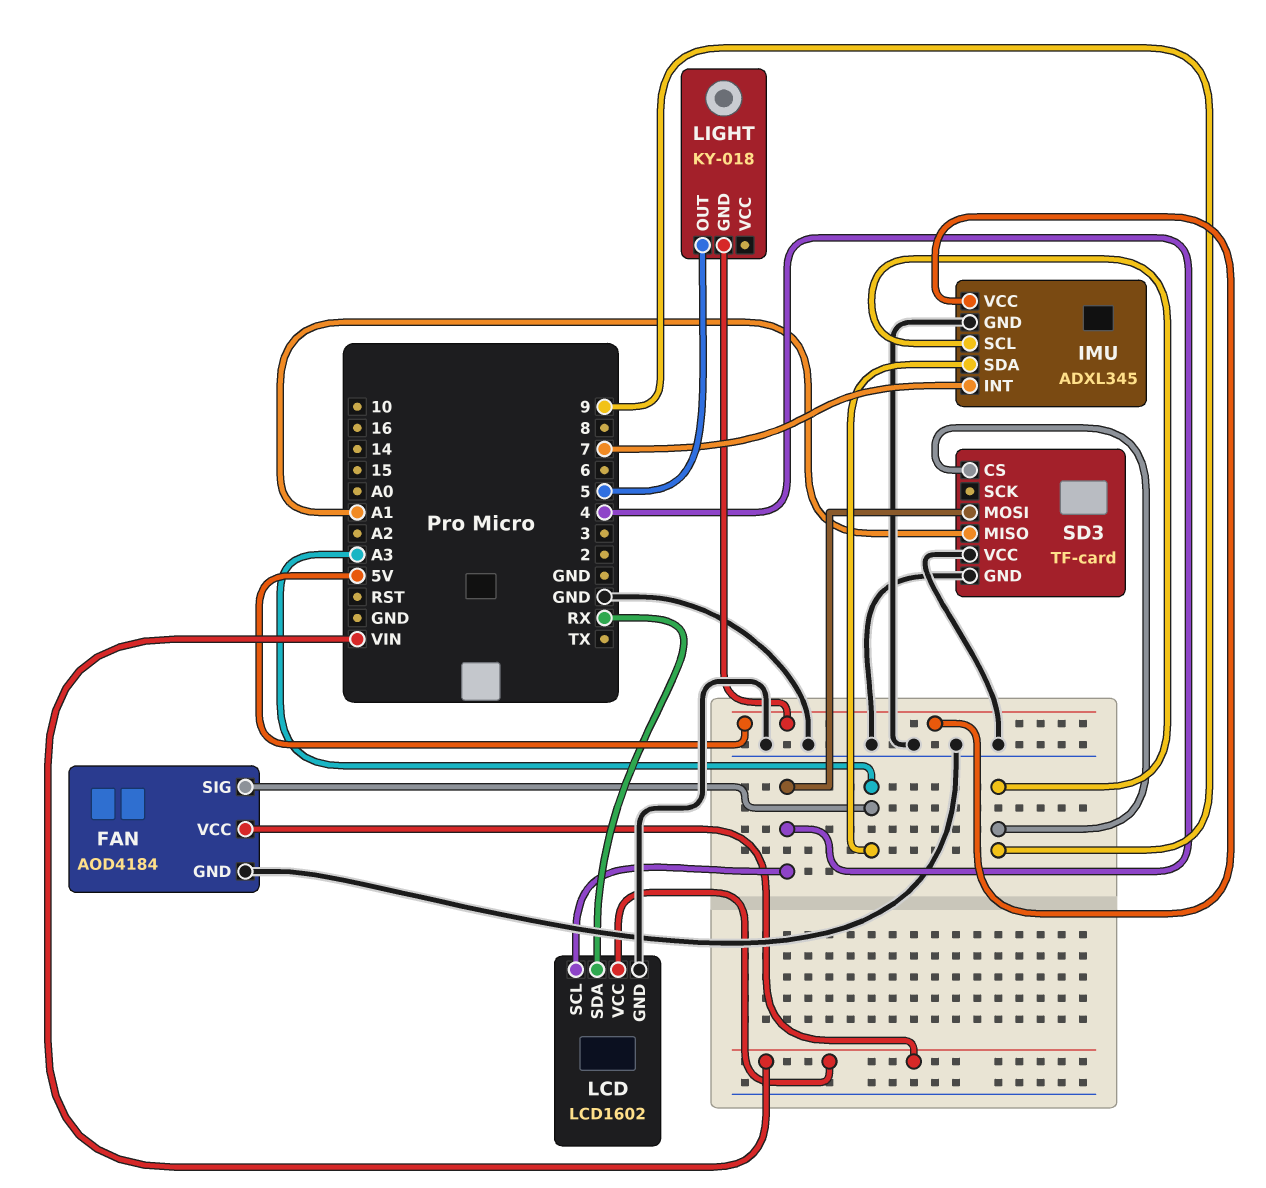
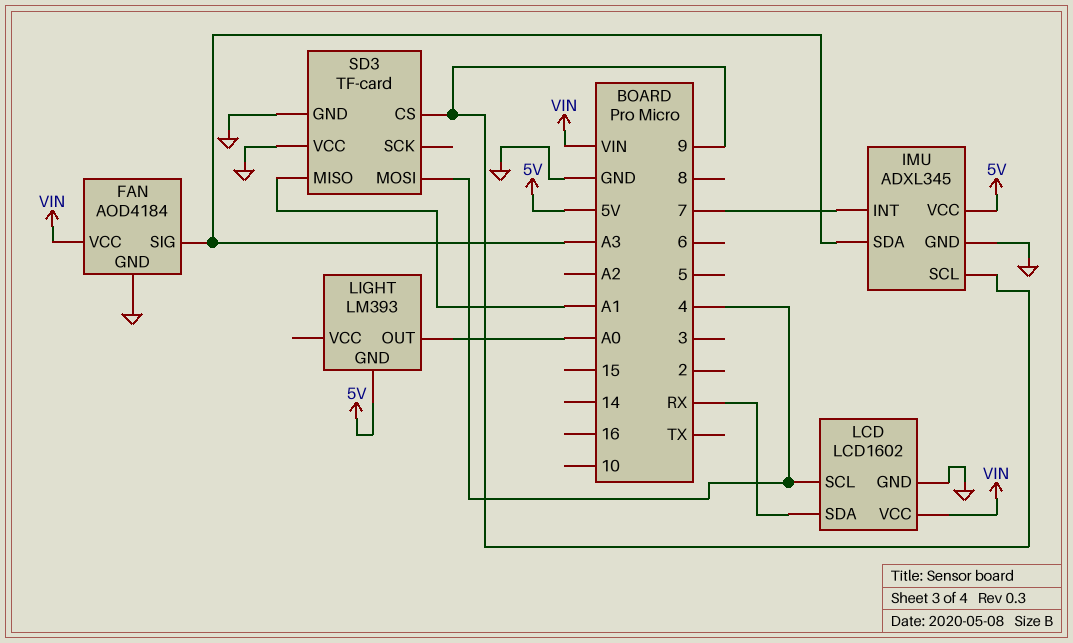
LIGHT: KY-018 -> LM393
LIGHT pin OUT: 5 -> A0

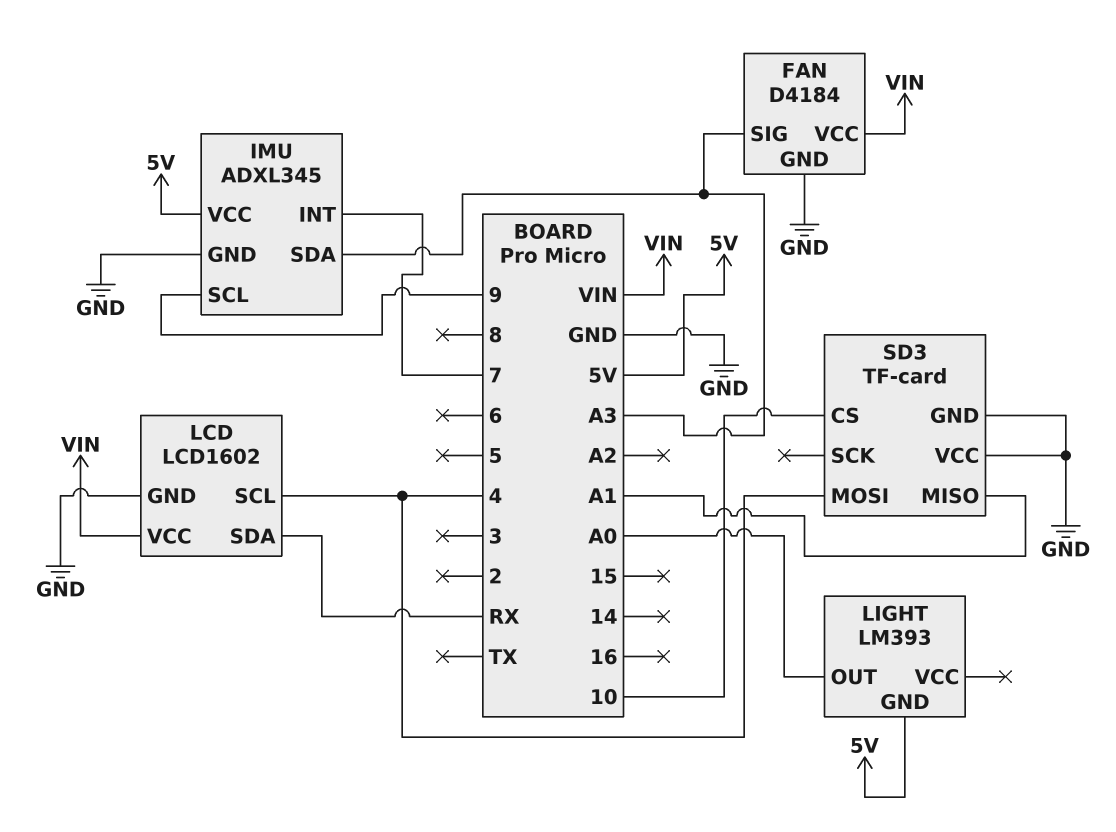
FAN: AOD4184 -> D4184
SD3 pin CS: 9 -> 10

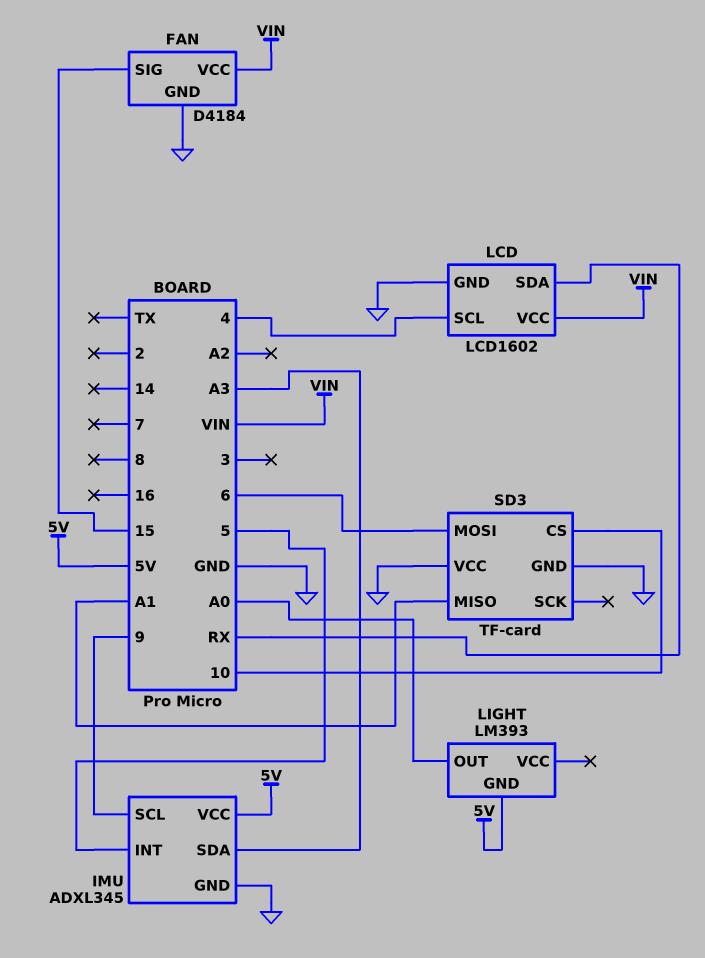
FAN pin SIG: A3 -> 15
IMU pin INT: 7 -> 5
SD3 pin MOSI: 4 -> 6

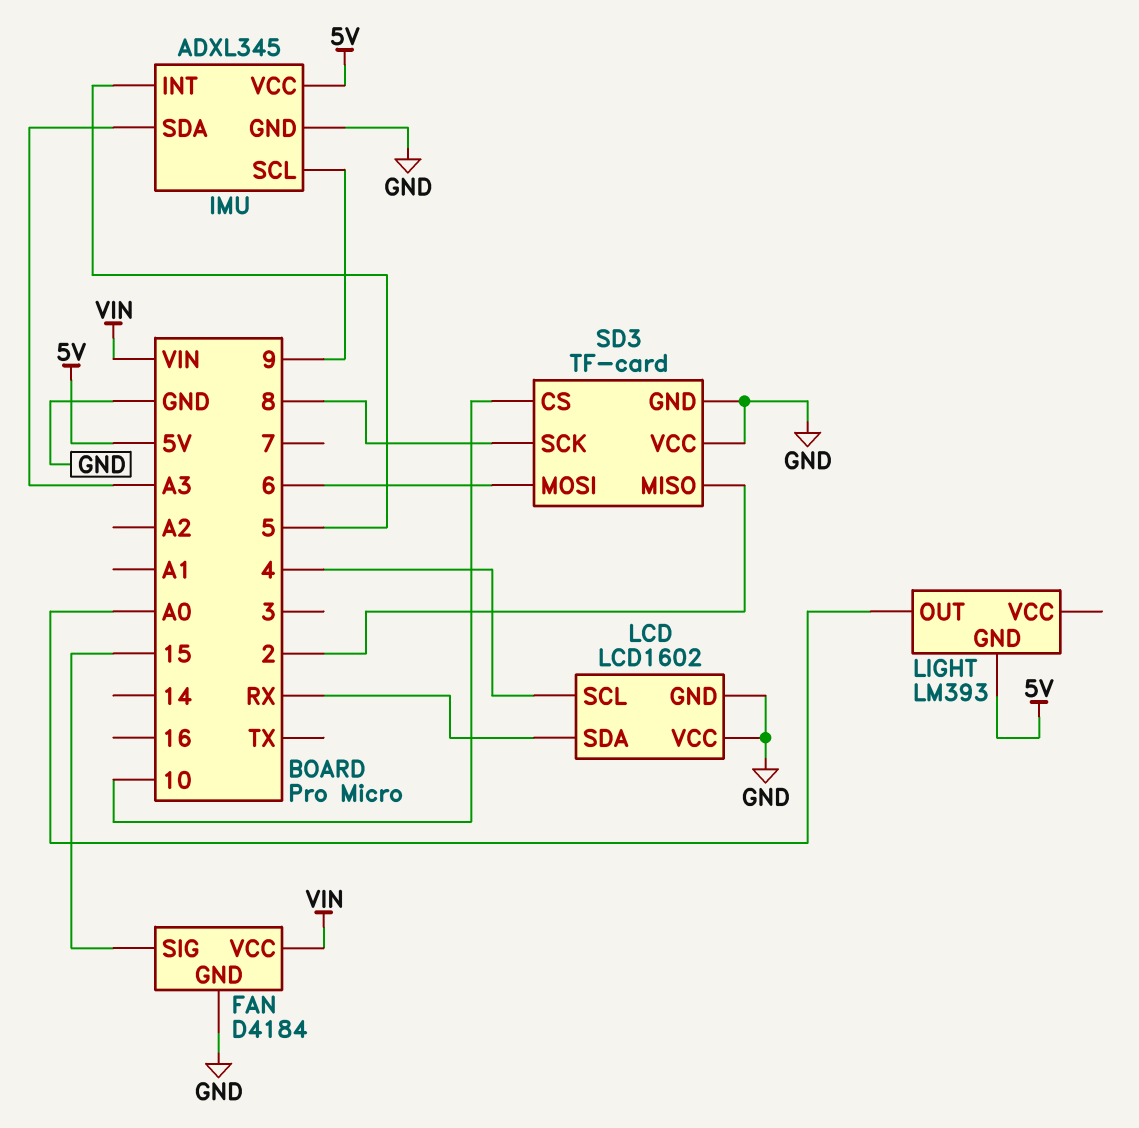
LCD pin VCC: VIN -> GND
SD3 pin MISO: A1 -> 2
SD3 pin SCK: none -> 8

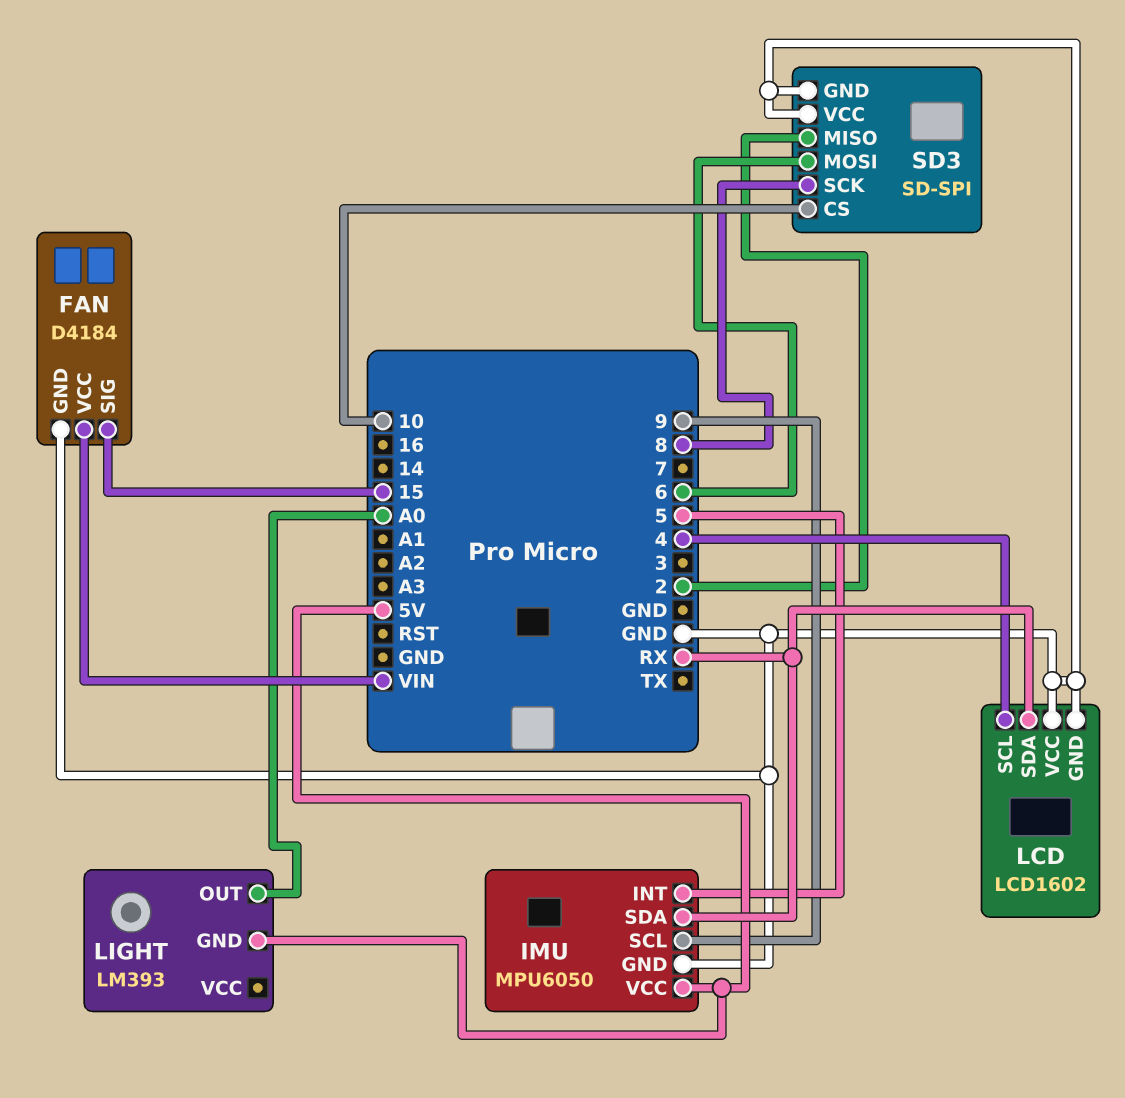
IMU: ADXL345 -> MPU6050
IMU pin SDA: A3 -> RX
SD3: TF-card -> SD-SPI

